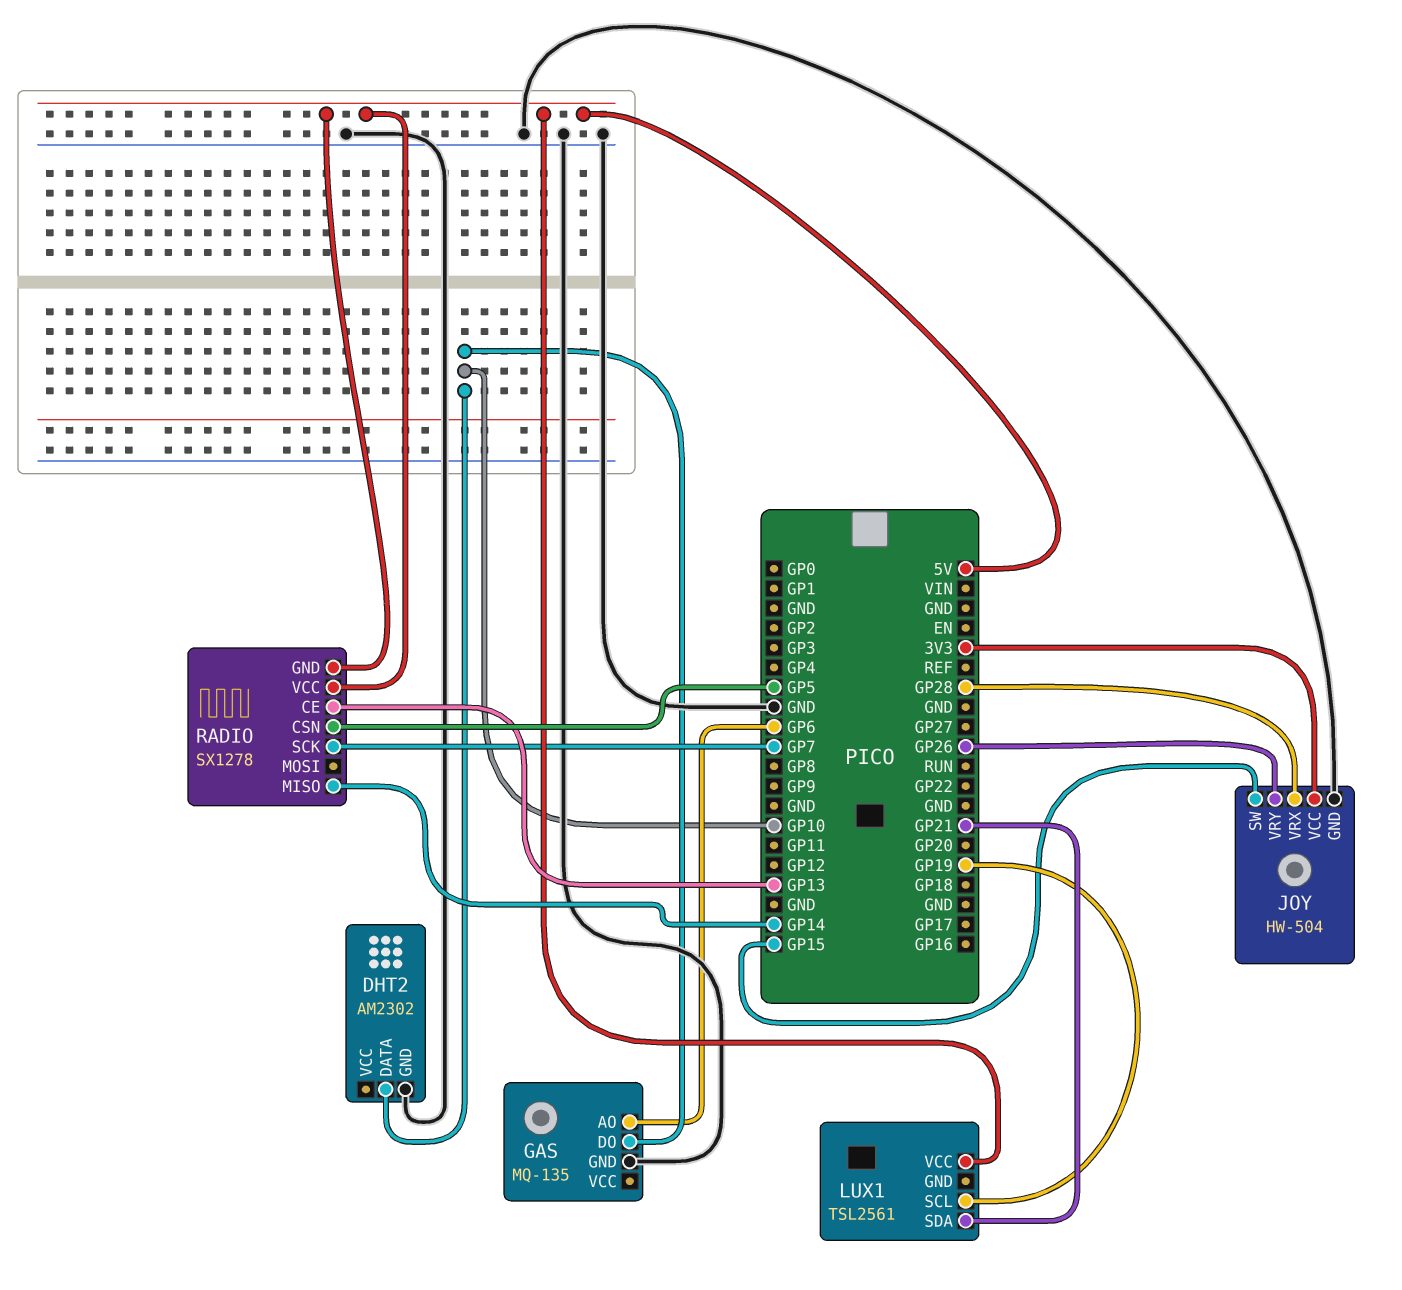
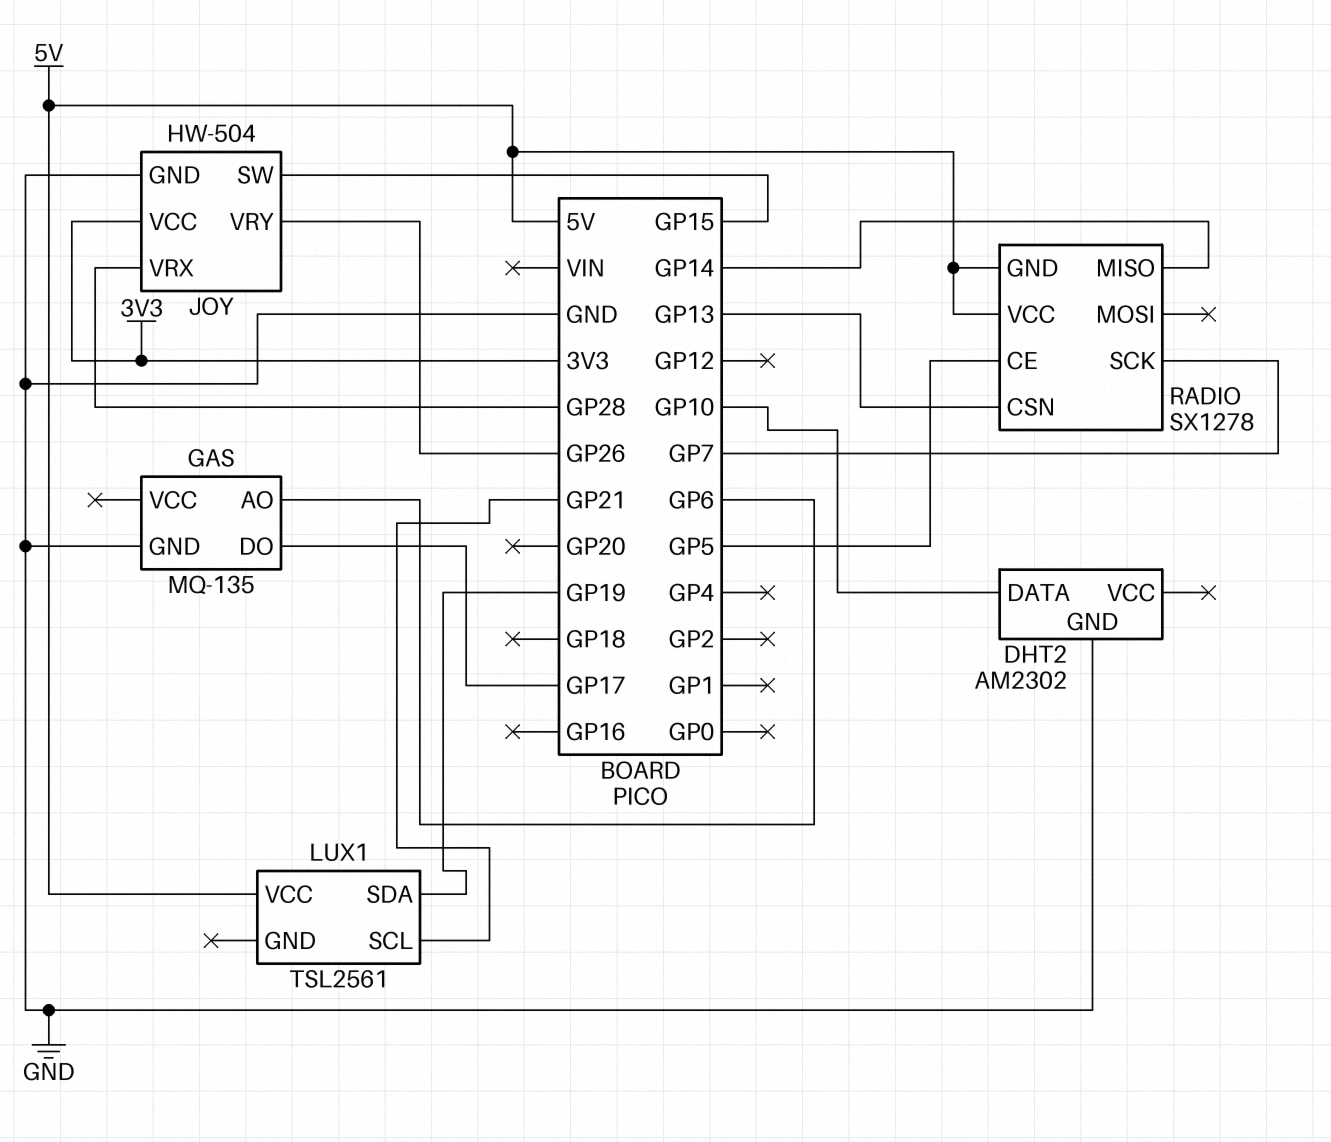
GAS pin DO: GP10 -> GP17
LUX1 pin SCL: GP19 -> GP21
LUX1 pin SDA: GP21 -> GP19
RADIO pin CE: GP13 -> GP5
RADIO pin CSN: GP5 -> GP13

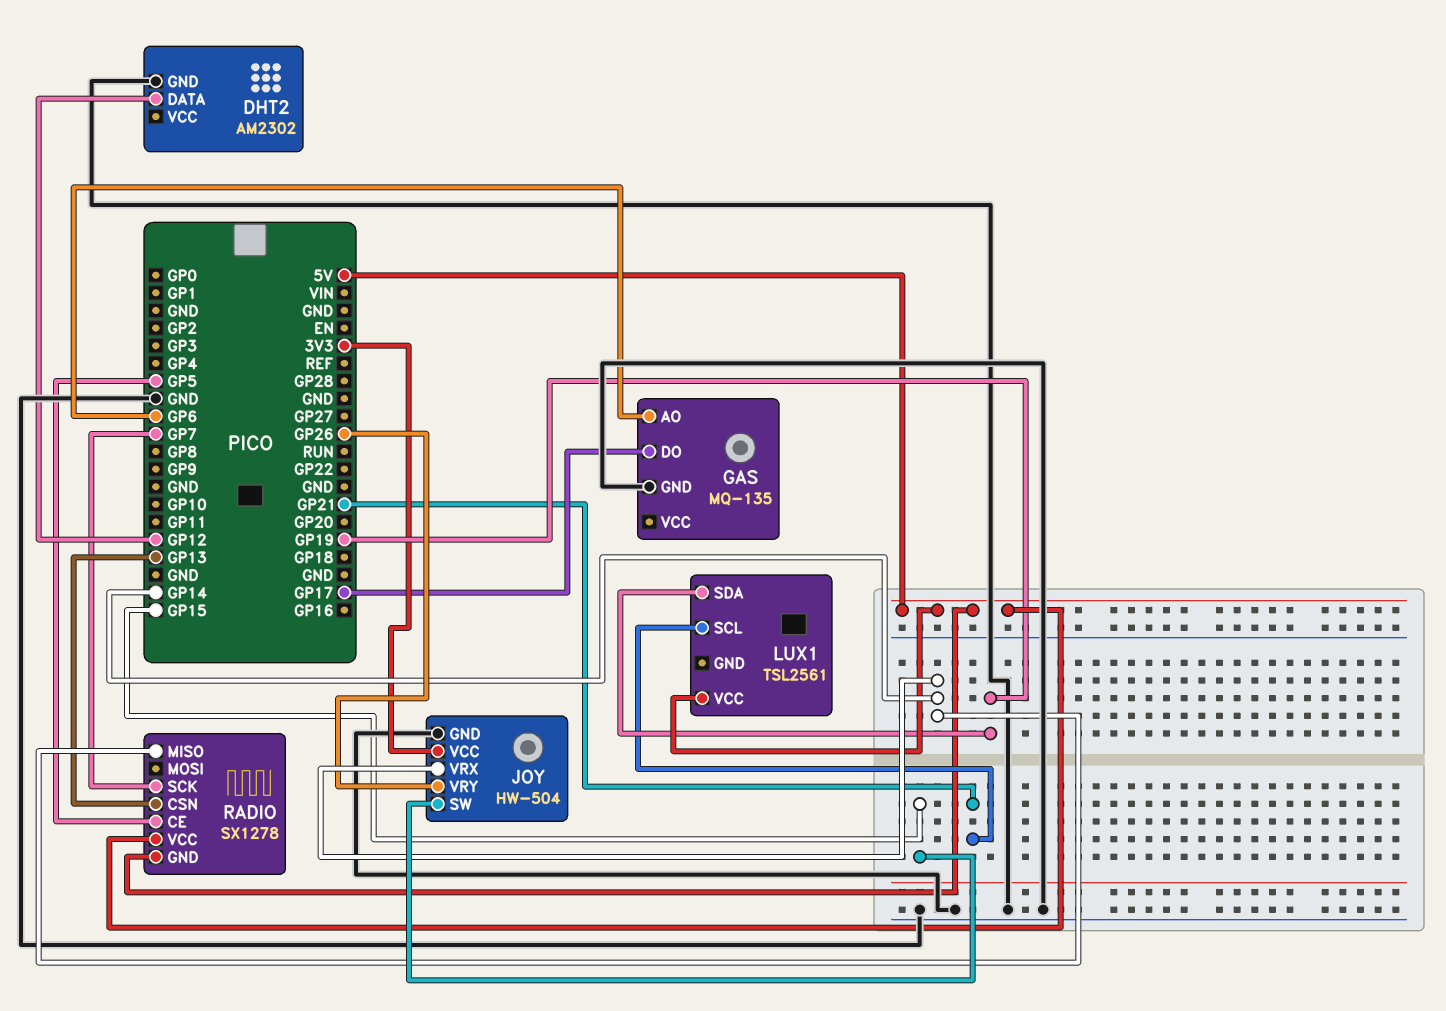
DHT2 pin DATA: GP10 -> GP12
JOY pin VRX: GP28 -> GP14

